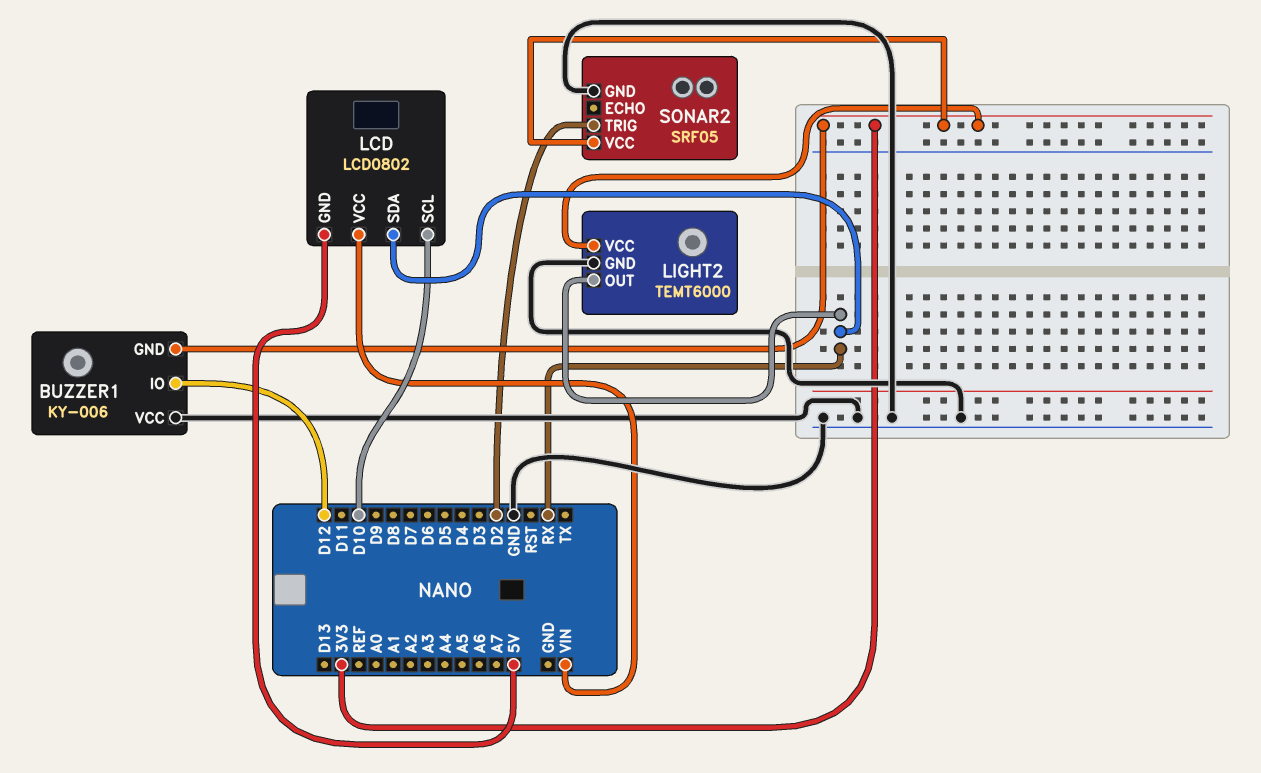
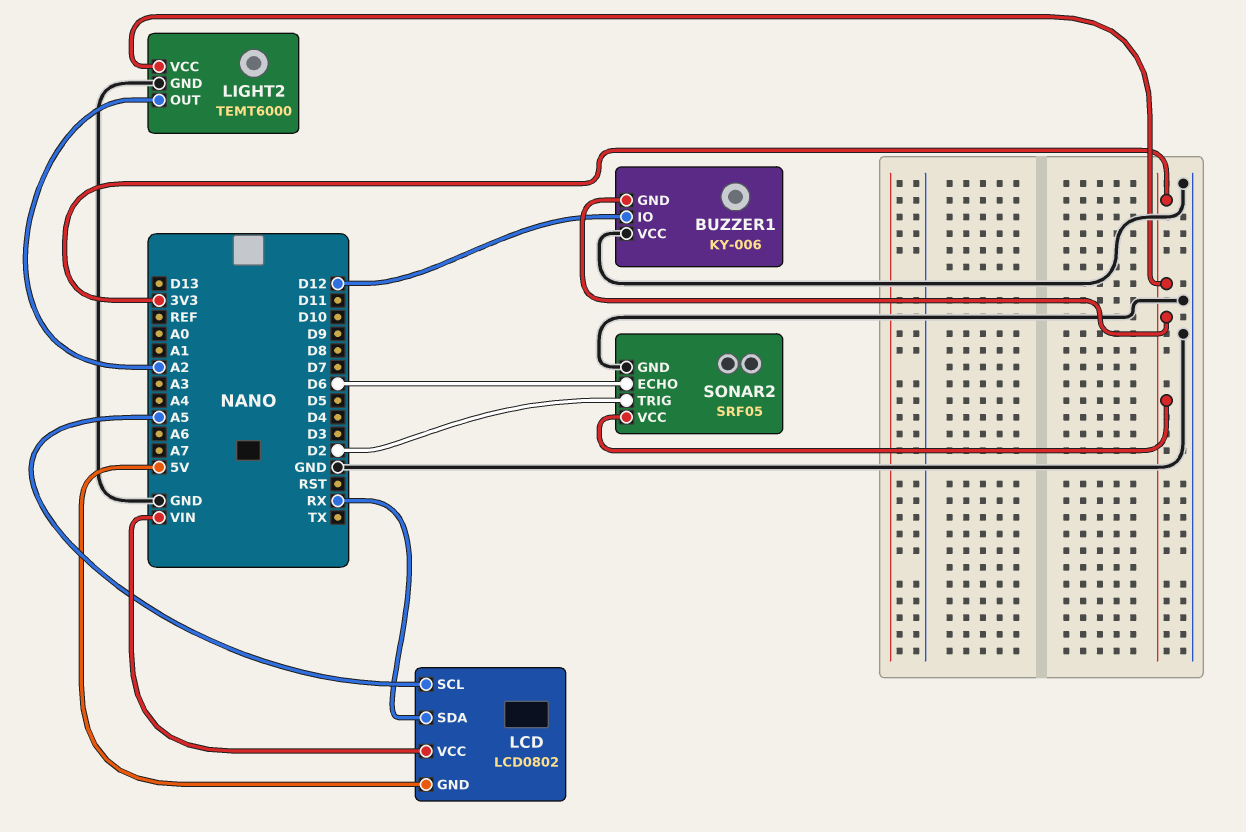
LCD pin SCL: D10 -> A5
LIGHT2 pin OUT: RX -> A2
SONAR2 pin ECHO: none -> D6

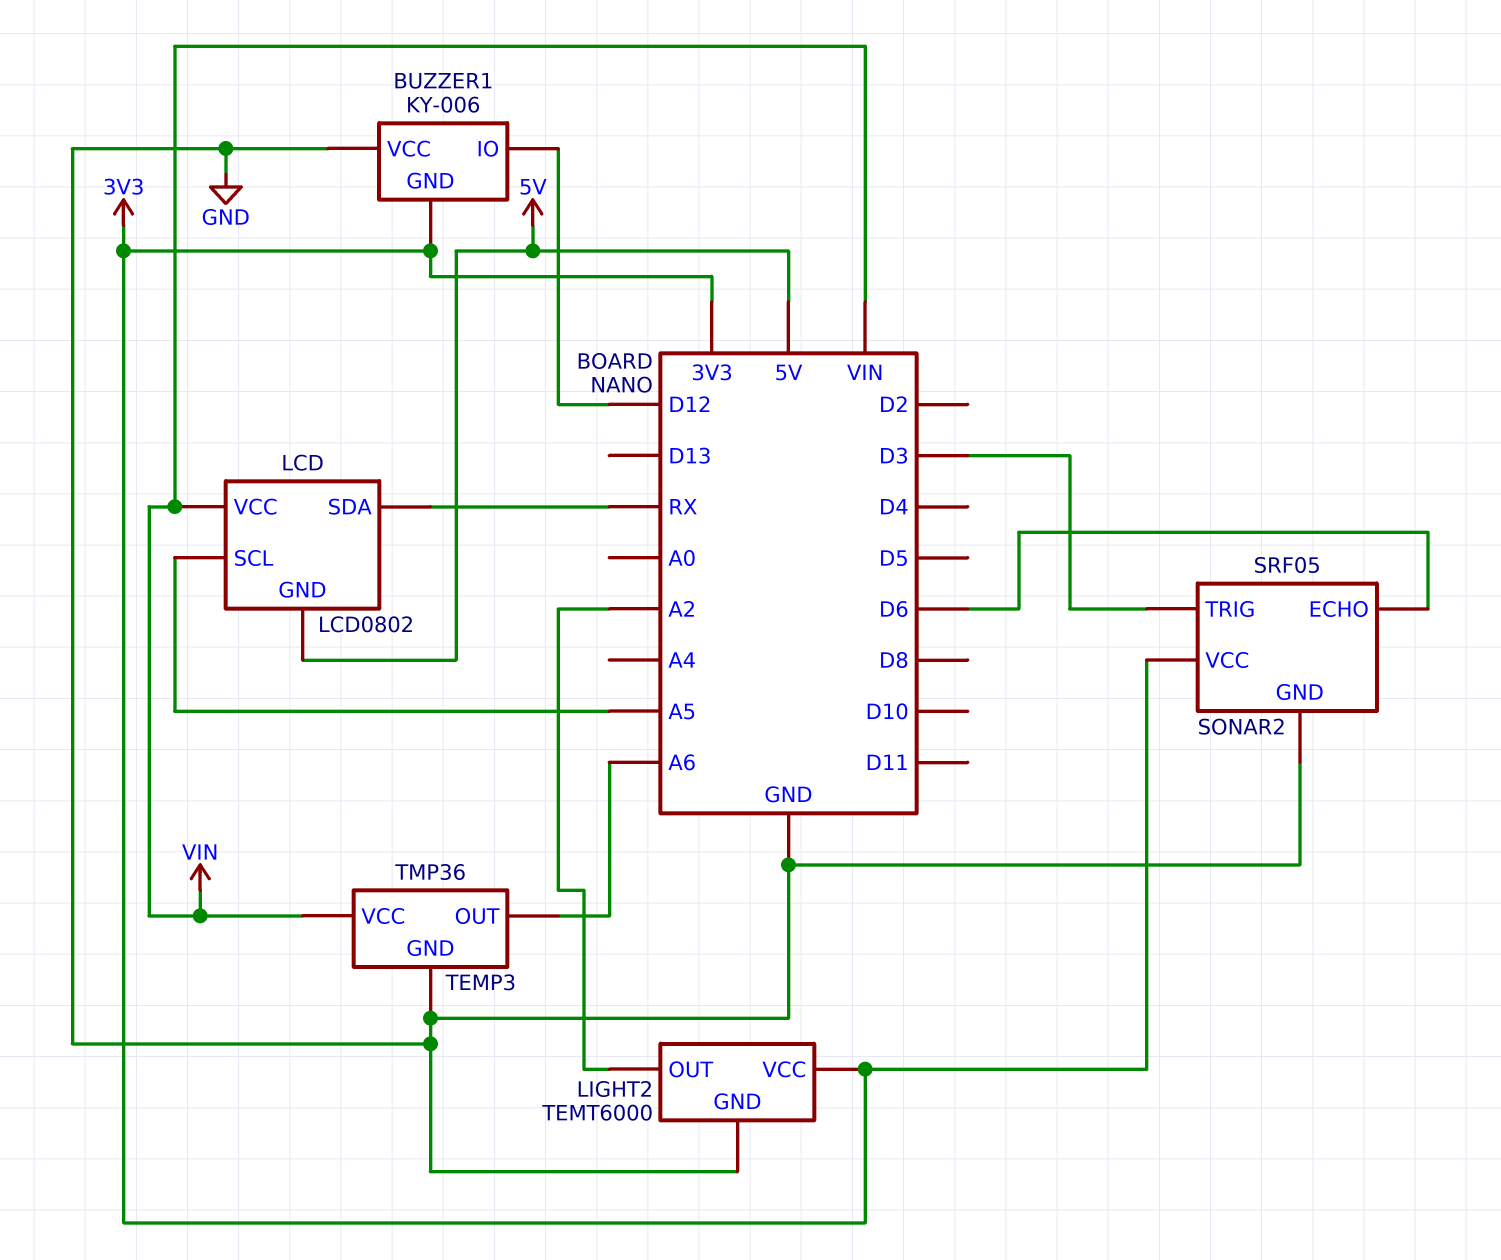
SONAR2 pin TRIG: D2 -> D3
TEMP3: none -> TMP36
TEMP3 pin GND: none -> GND
TEMP3 pin OUT: none -> A6
TEMP3 pin VCC: none -> VIN

